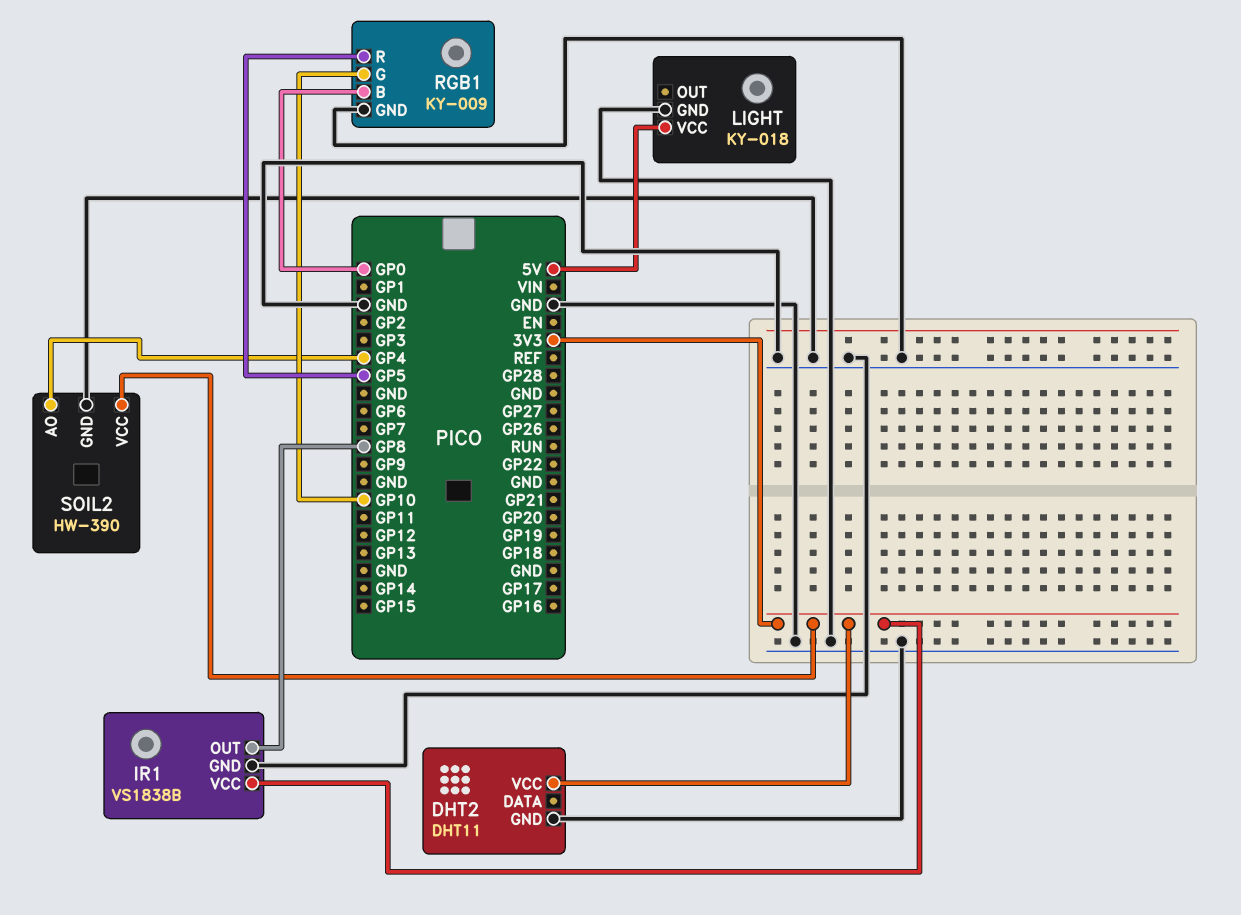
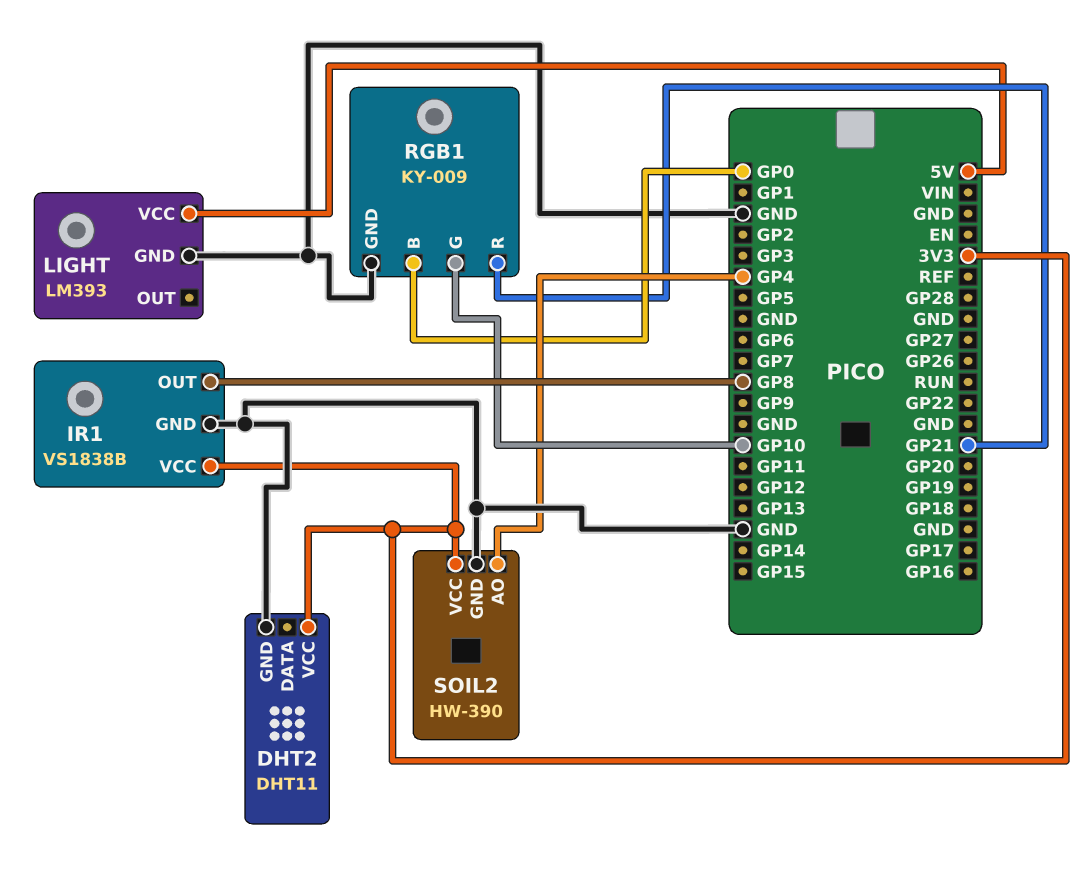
LIGHT: KY-018 -> LM393
RGB1 pin R: GP5 -> GP21

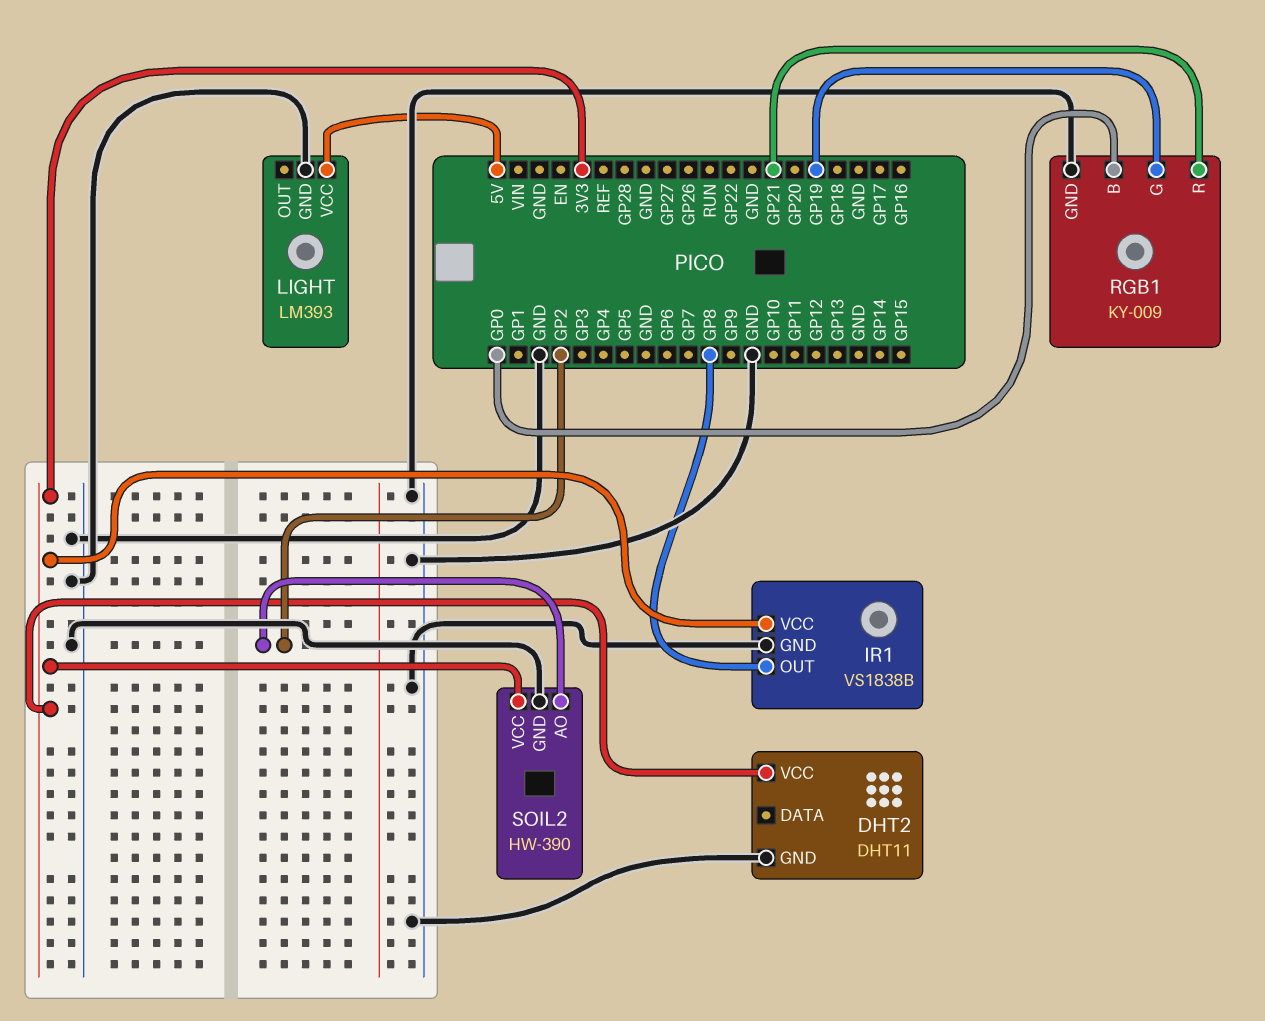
RGB1 pin G: GP10 -> GP19
SOIL2 pin AO: GP4 -> GP2

